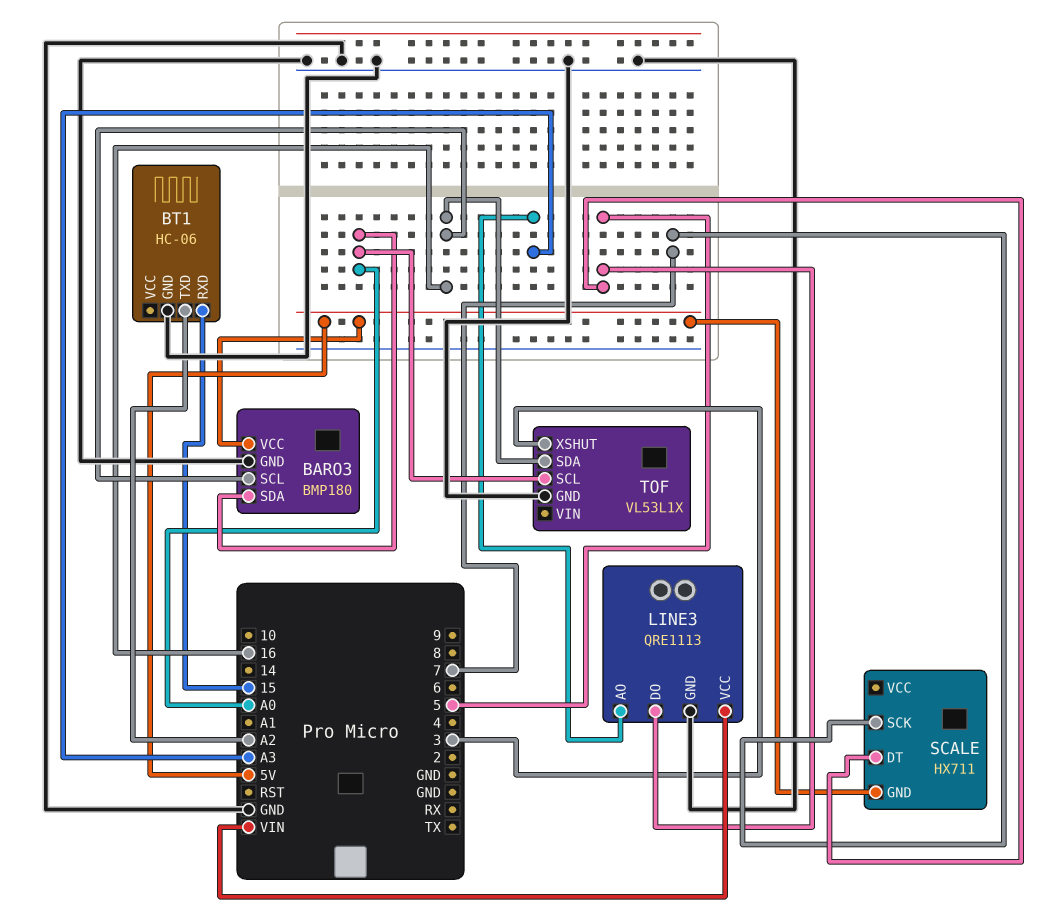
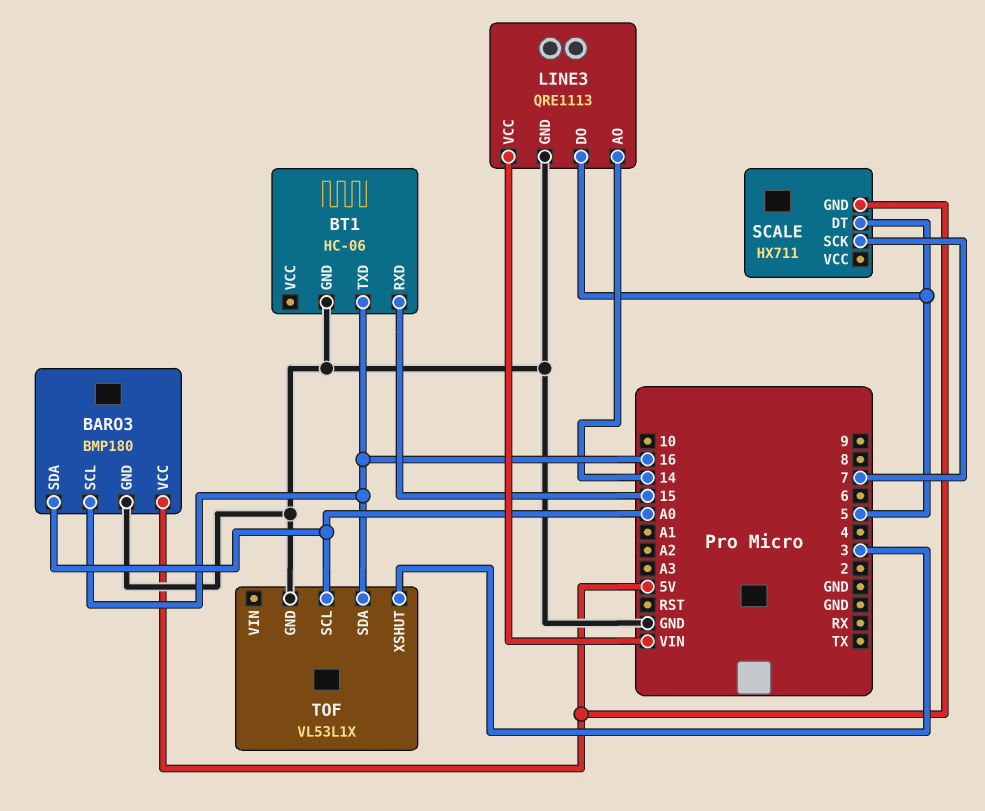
BT1 pin TXD: A2 -> 16
LINE3 pin AO: A3 -> 14

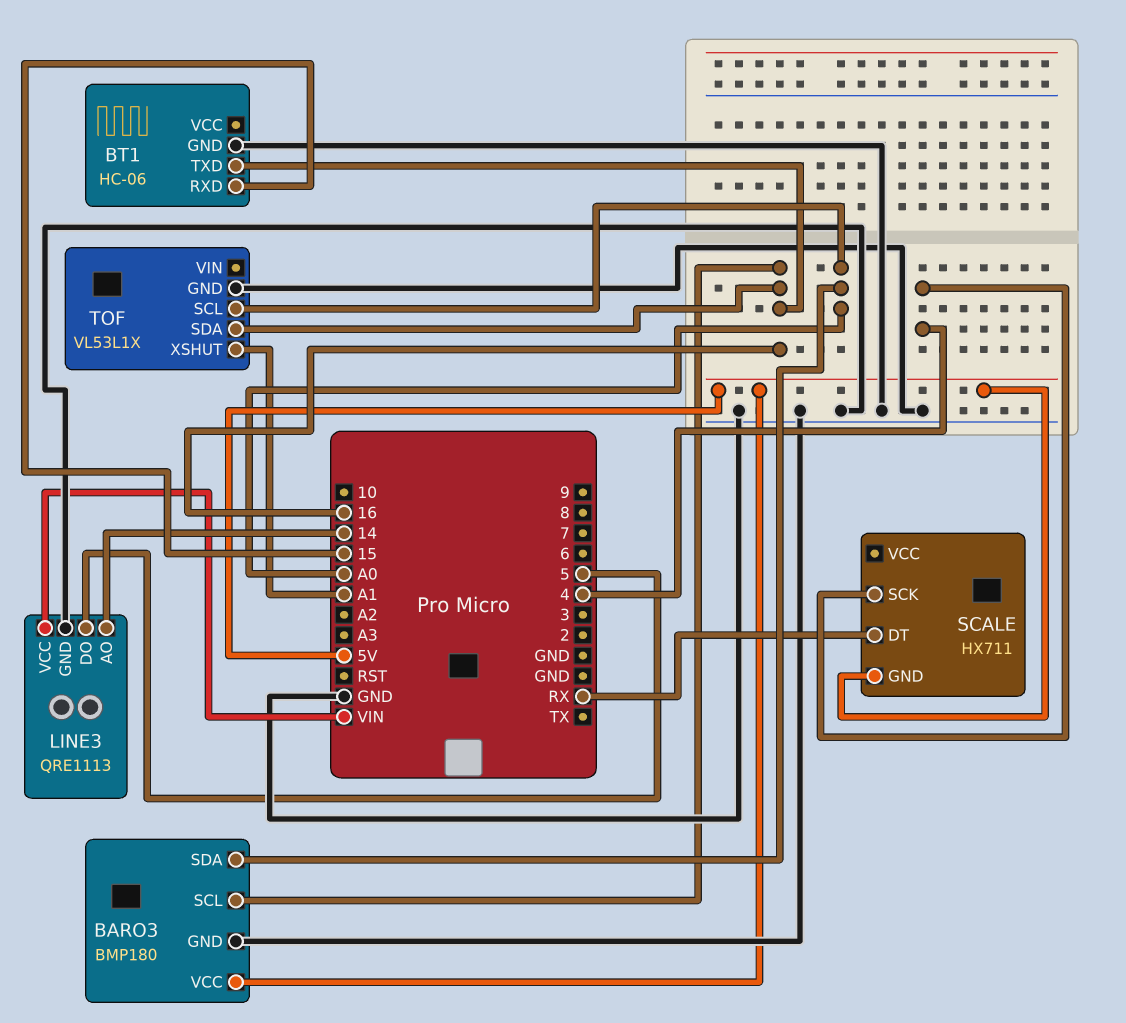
SCALE pin DT: 5 -> RX
SCALE pin SCK: 7 -> 4
TOF pin XSHUT: 3 -> A1

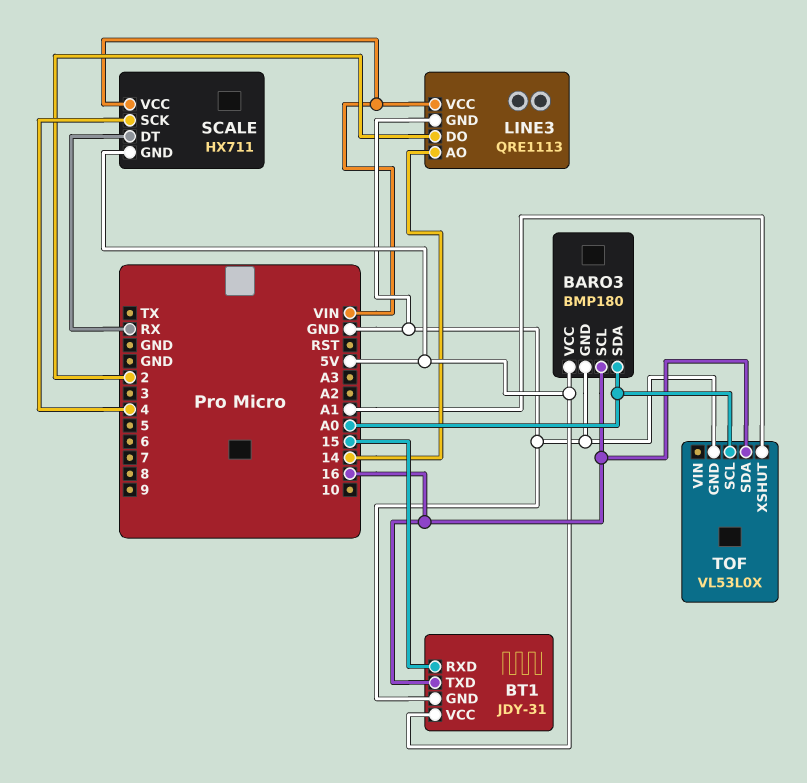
BT1: HC-06 -> JDY-31
BT1 pin VCC: none -> 5V
LINE3 pin DO: 5 -> 2
SCALE pin VCC: none -> VIN
TOF: VL53L1X -> VL53L0X

